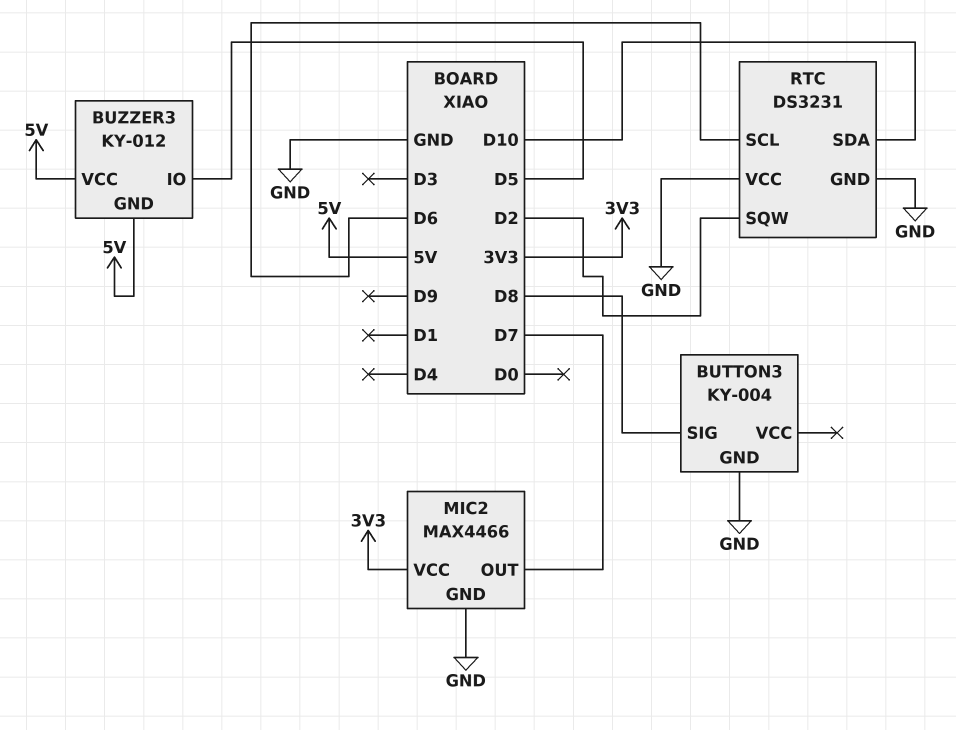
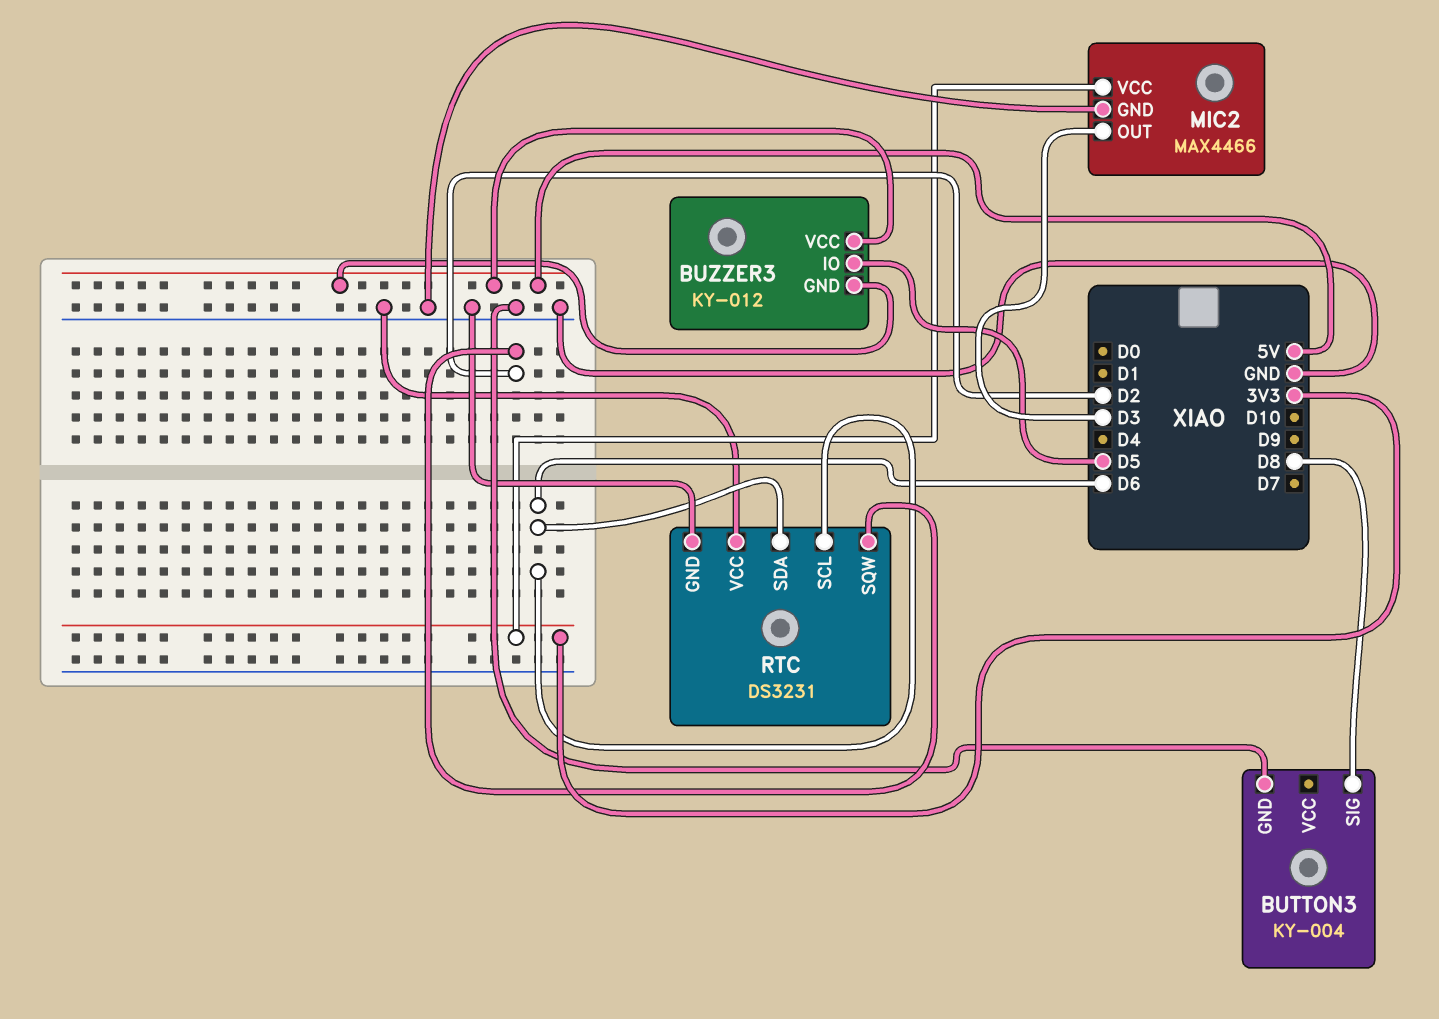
MIC2 pin OUT: D7 -> D3
RTC pin SDA: D10 -> D6

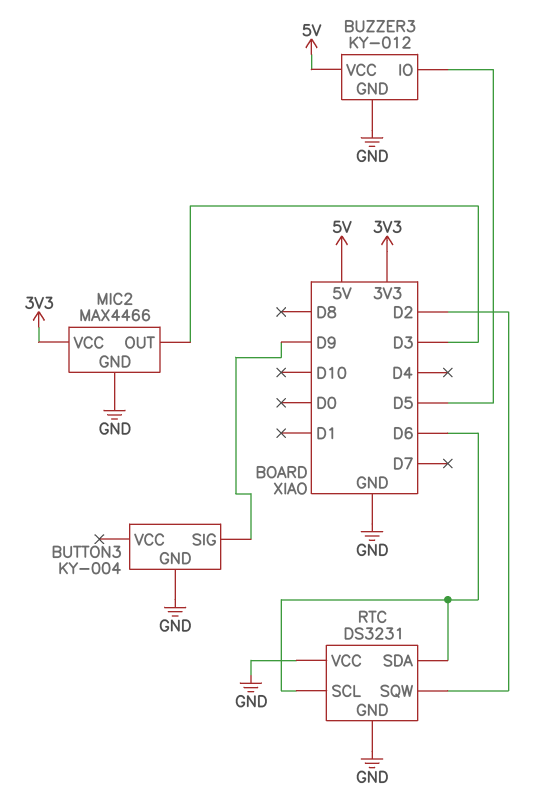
BUTTON3 pin SIG: D8 -> D9
BUZZER3 pin GND: 5V -> GND

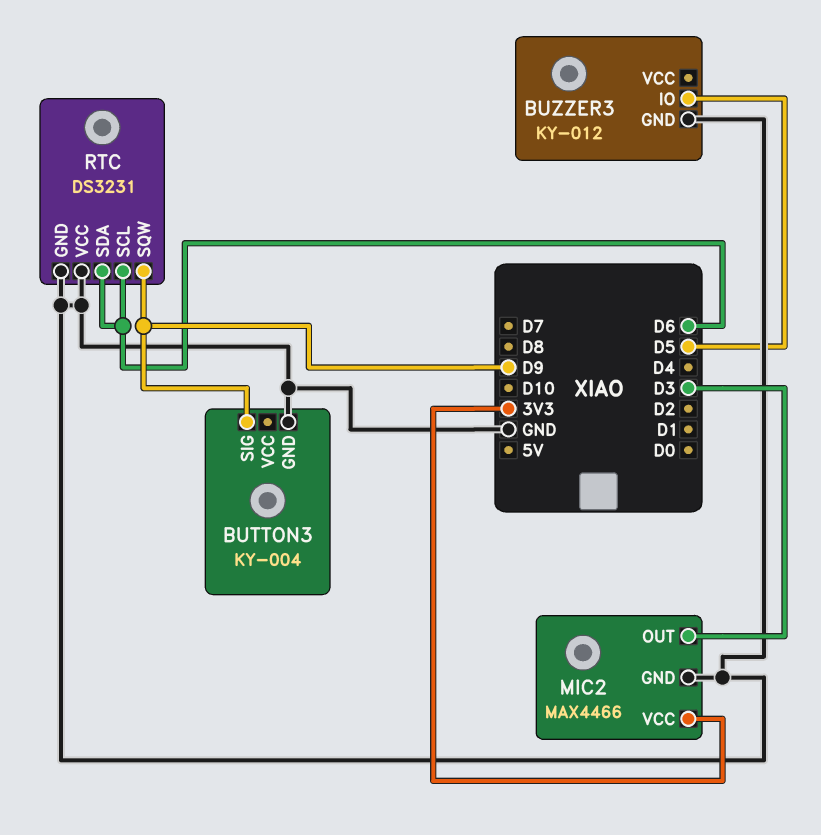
BUZZER3 pin VCC: 5V -> none
RTC pin SQW: D2 -> D9

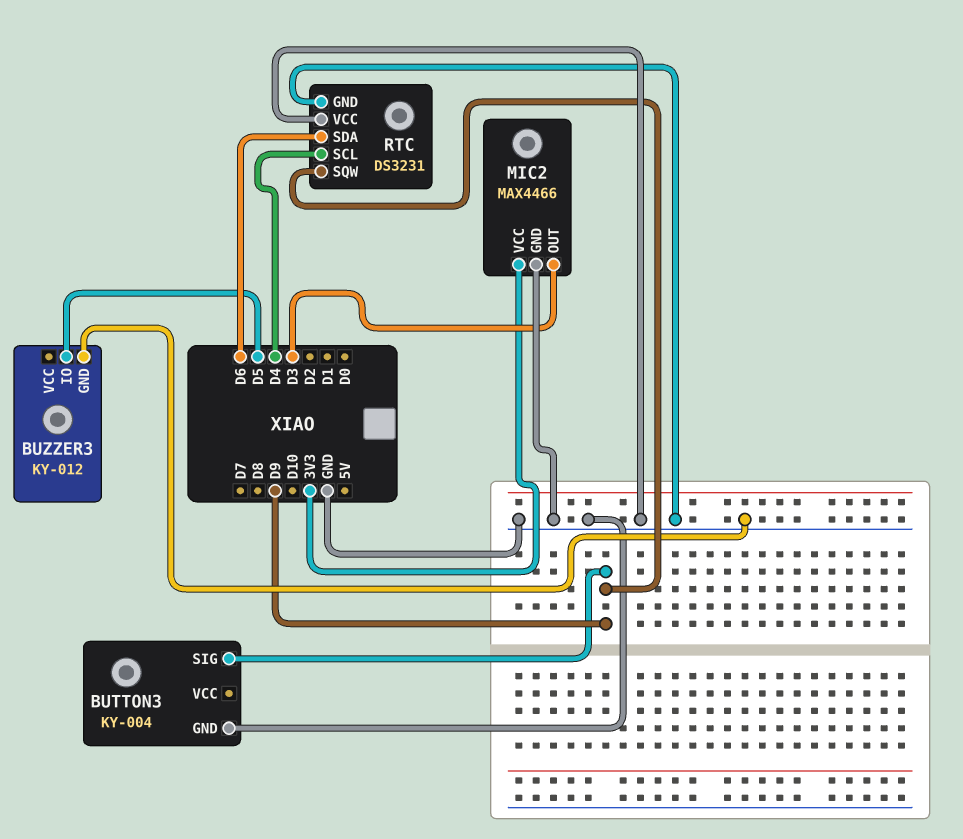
RTC pin SCL: D6 -> D4

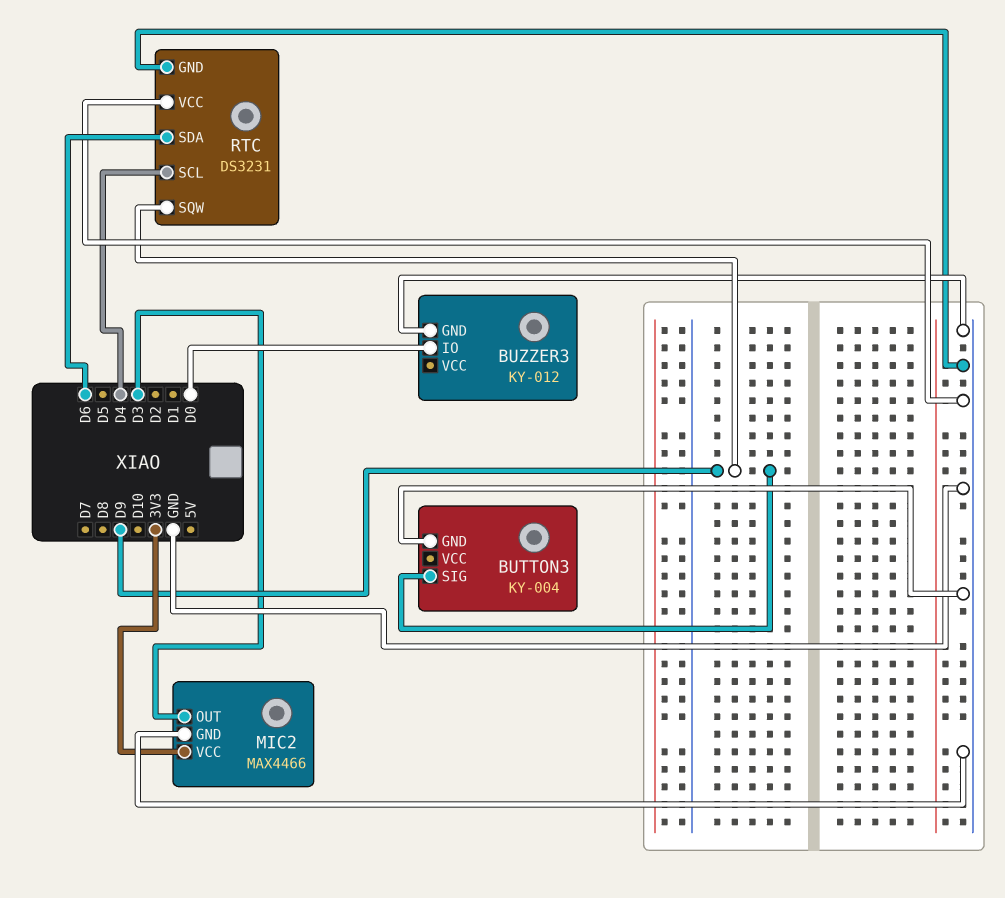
BUZZER3 pin IO: D5 -> D0

